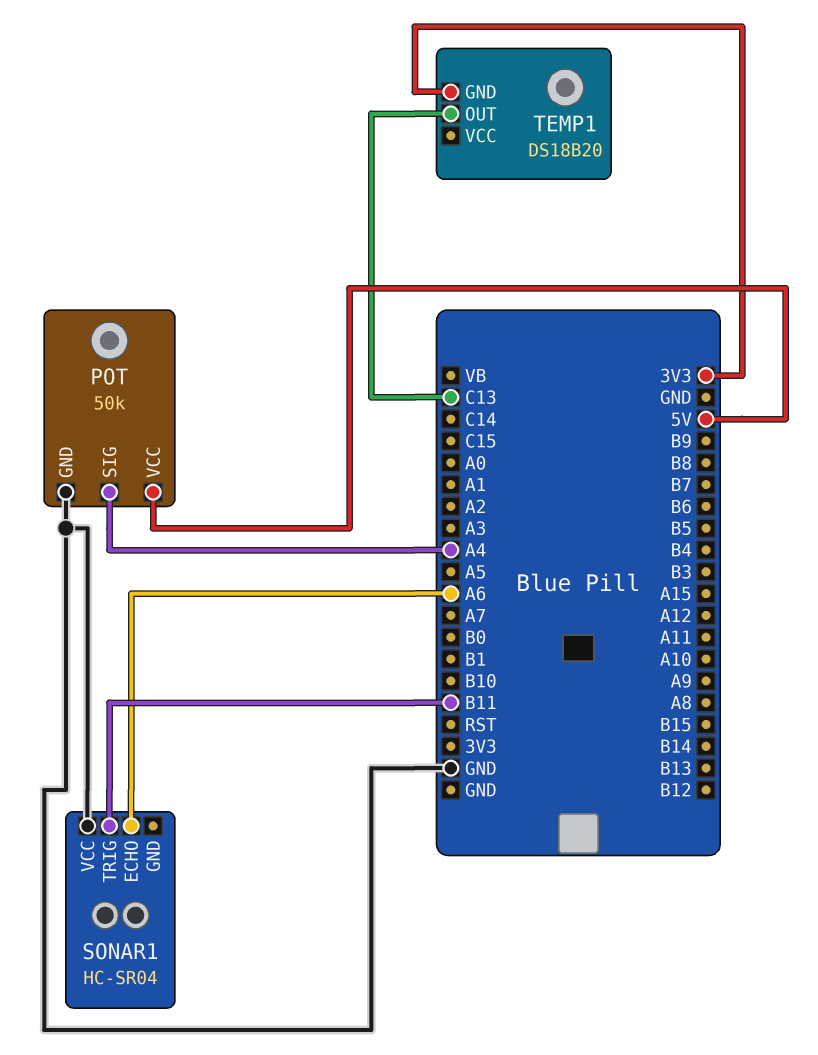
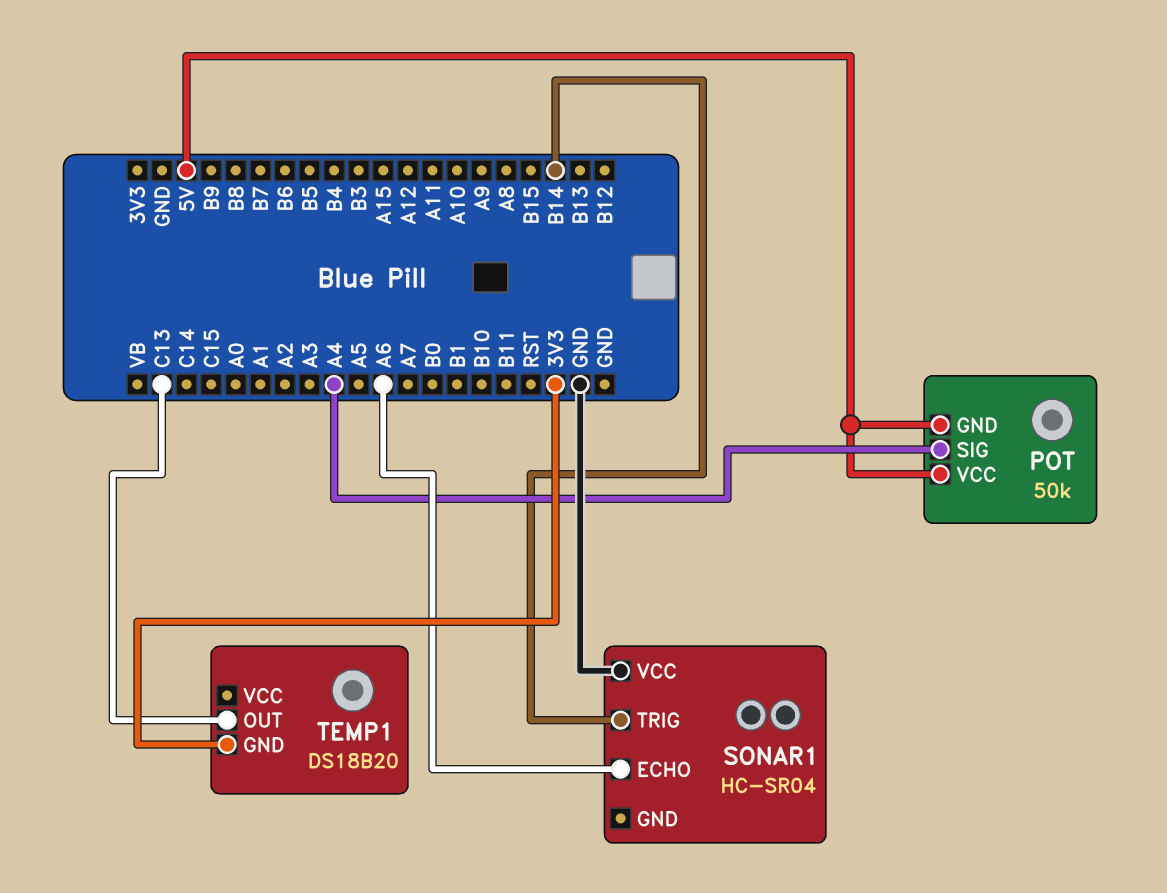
POT pin GND: GND -> 5V
SONAR1 pin TRIG: B11 -> B14

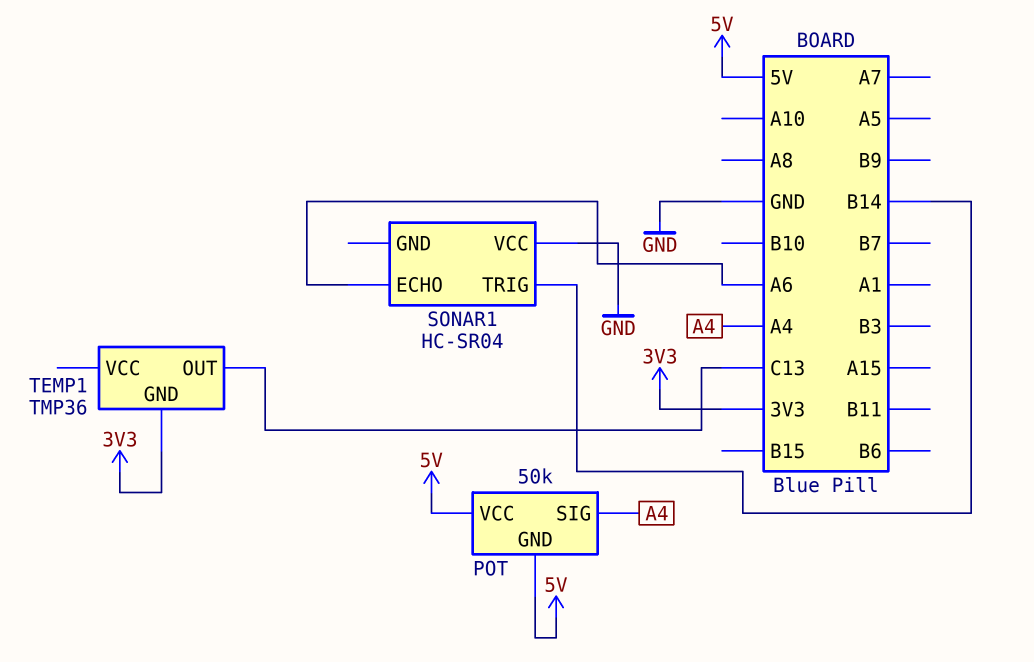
TEMP1: DS18B20 -> TMP36

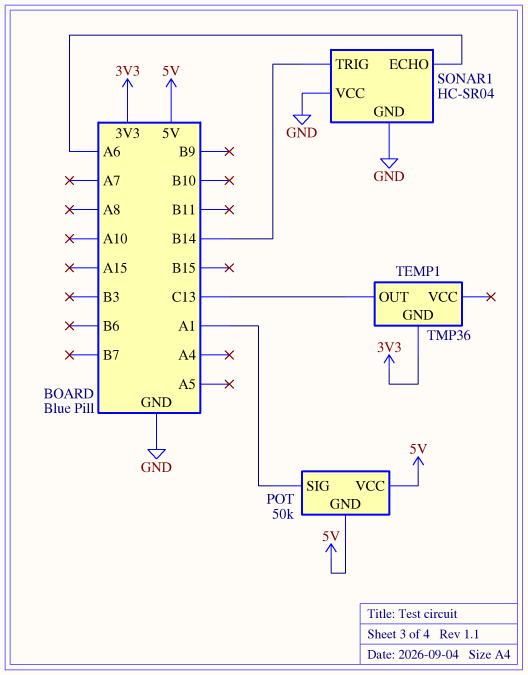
POT pin SIG: A4 -> A1
SONAR1 pin GND: none -> GND

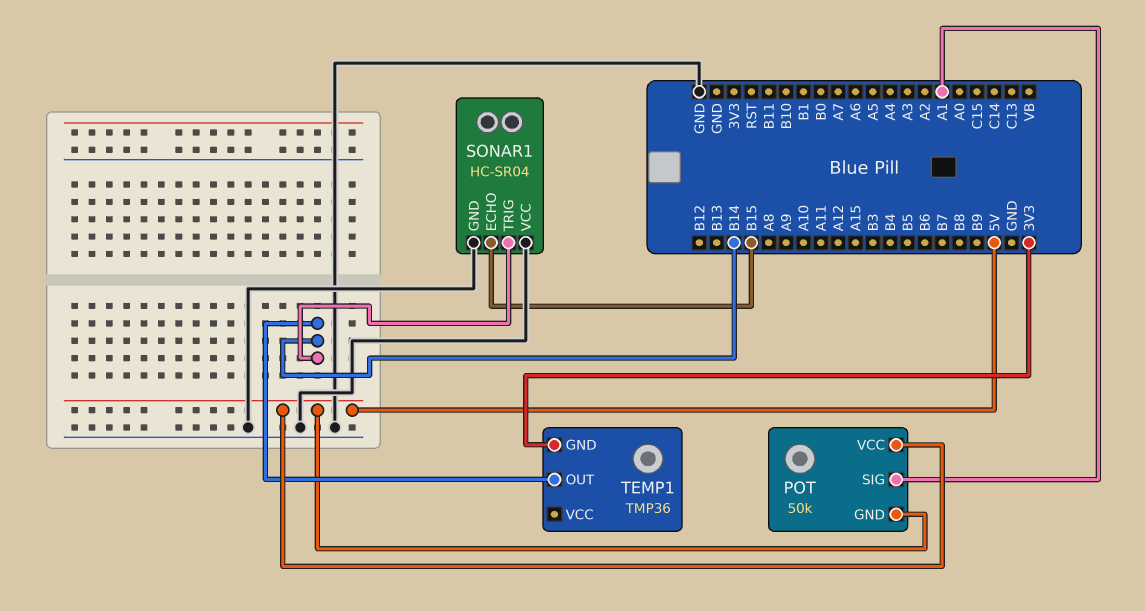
SONAR1 pin ECHO: A6 -> B15
TEMP1 pin OUT: C13 -> B14

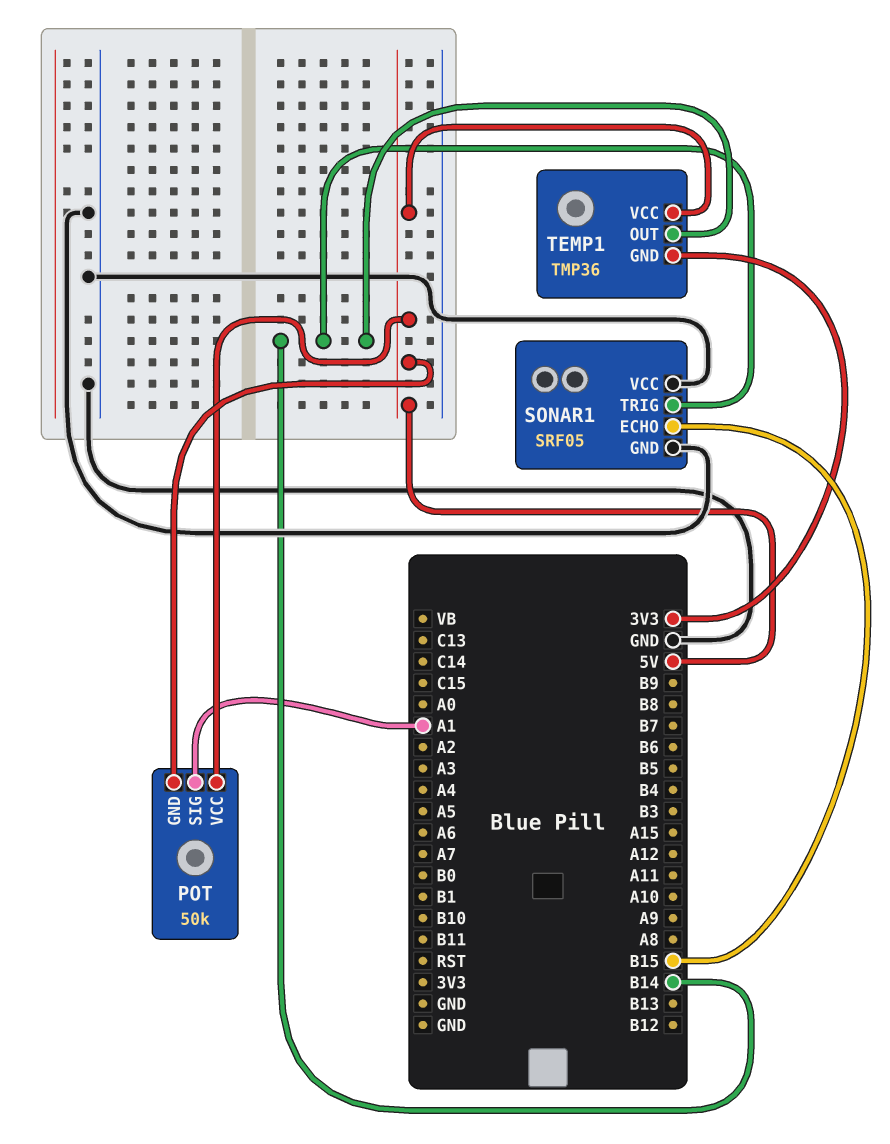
SONAR1: HC-SR04 -> SRF05
TEMP1 pin VCC: none -> 5V

